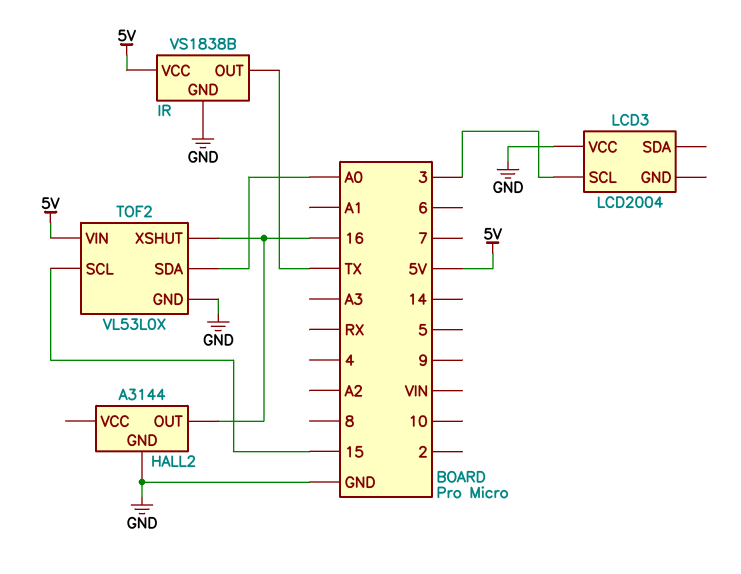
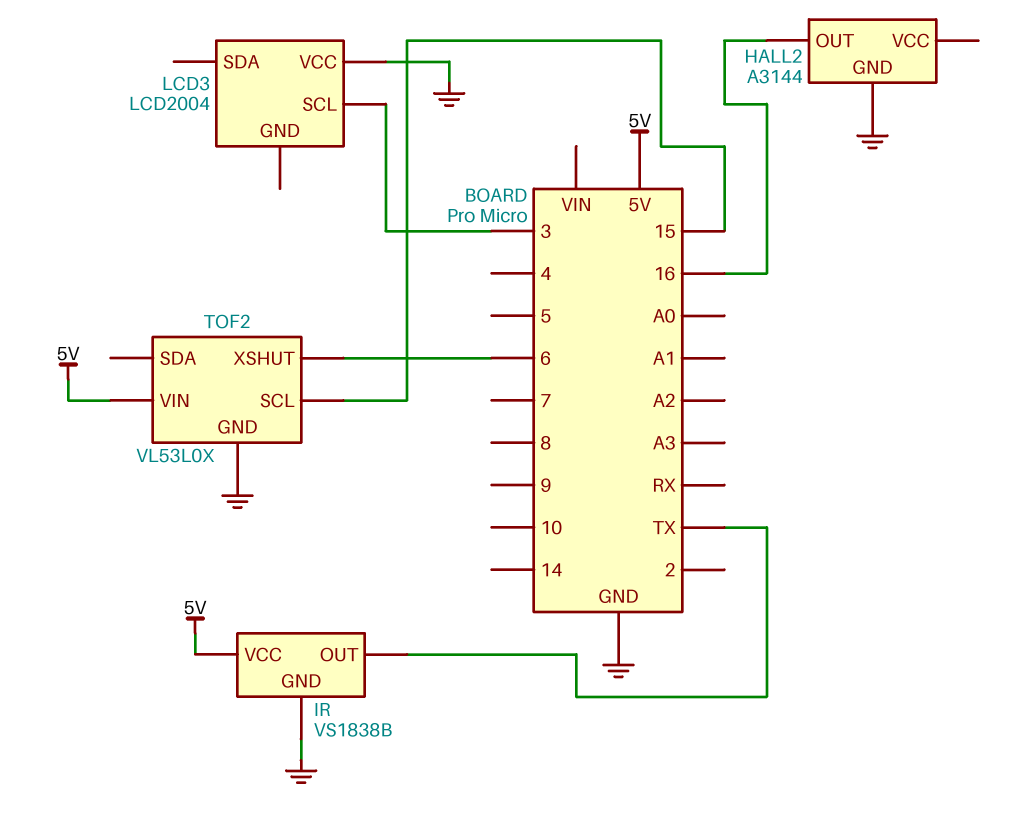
TOF2 pin SDA: A0 -> none
TOF2 pin XSHUT: 16 -> 6

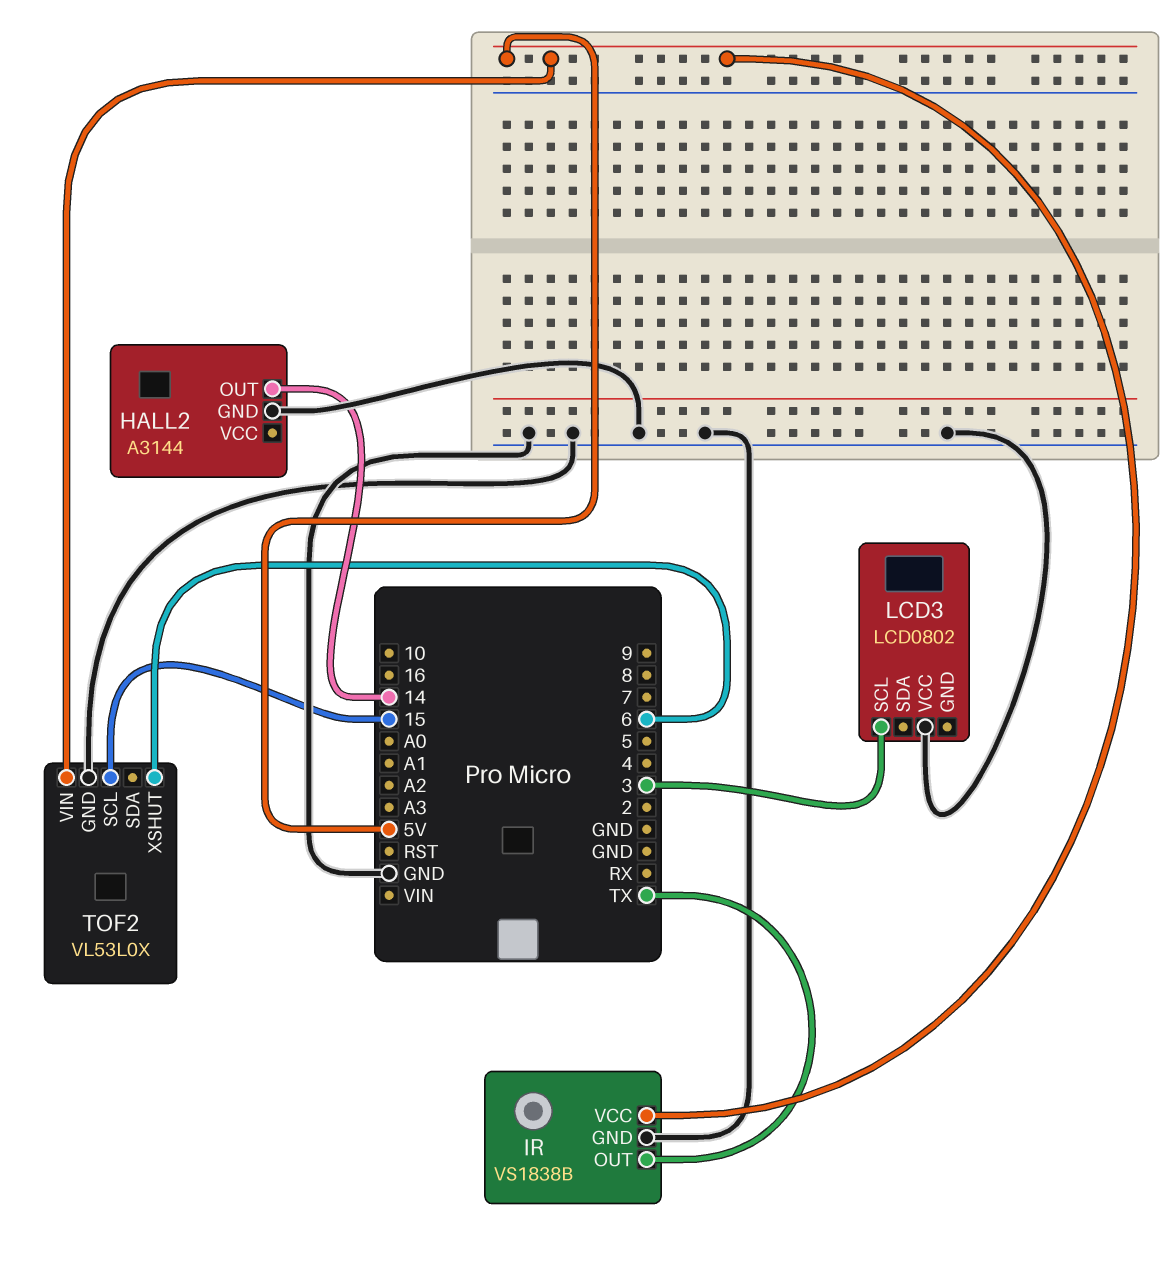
HALL2 pin OUT: 16 -> 14
LCD3: LCD2004 -> LCD0802

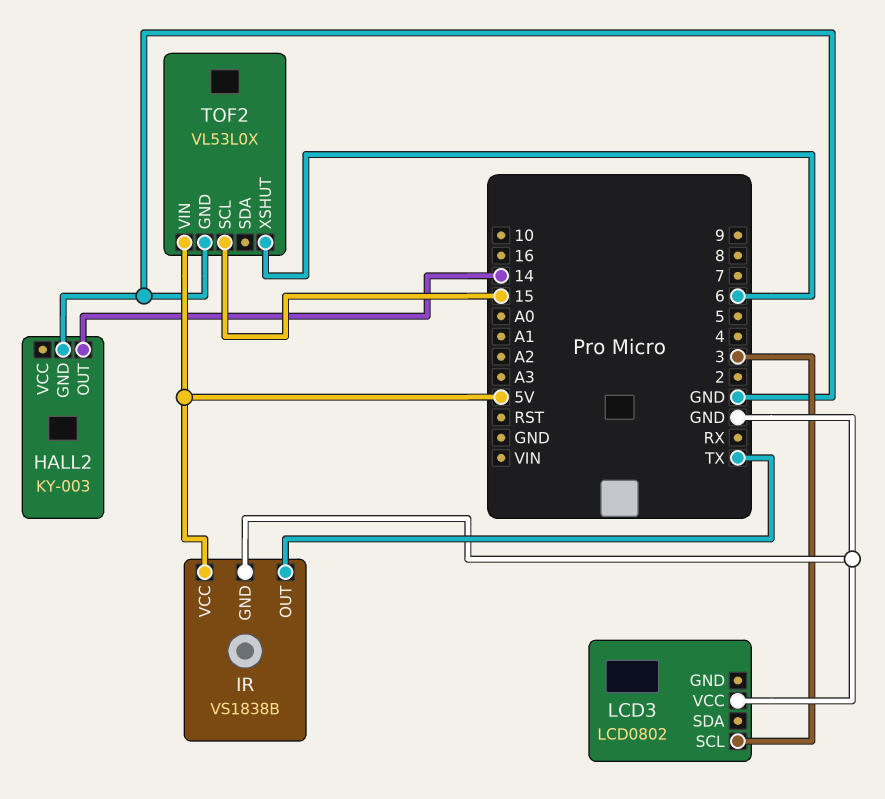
HALL2: A3144 -> KY-003

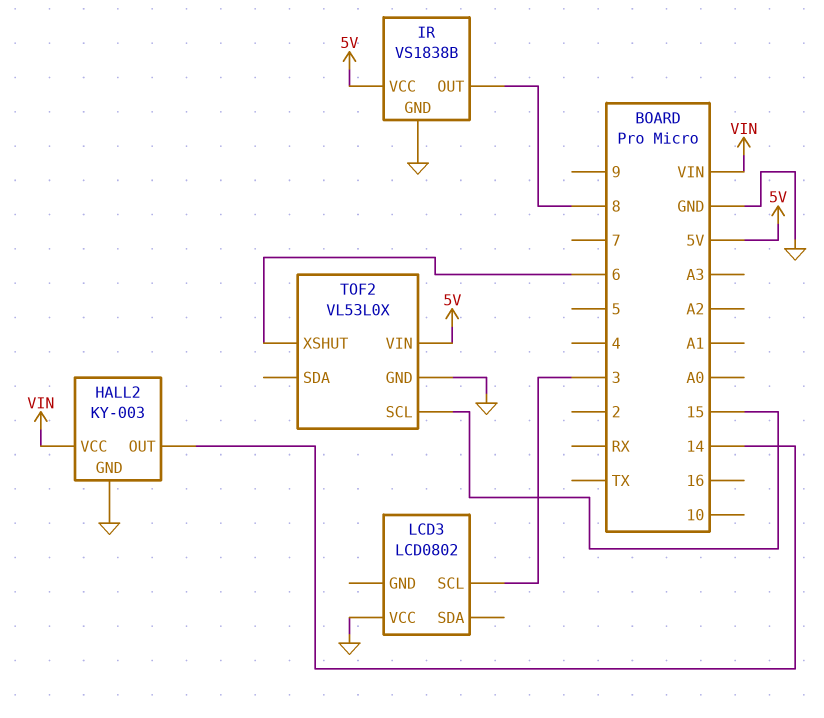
HALL2 pin VCC: none -> VIN
IR pin OUT: TX -> 8

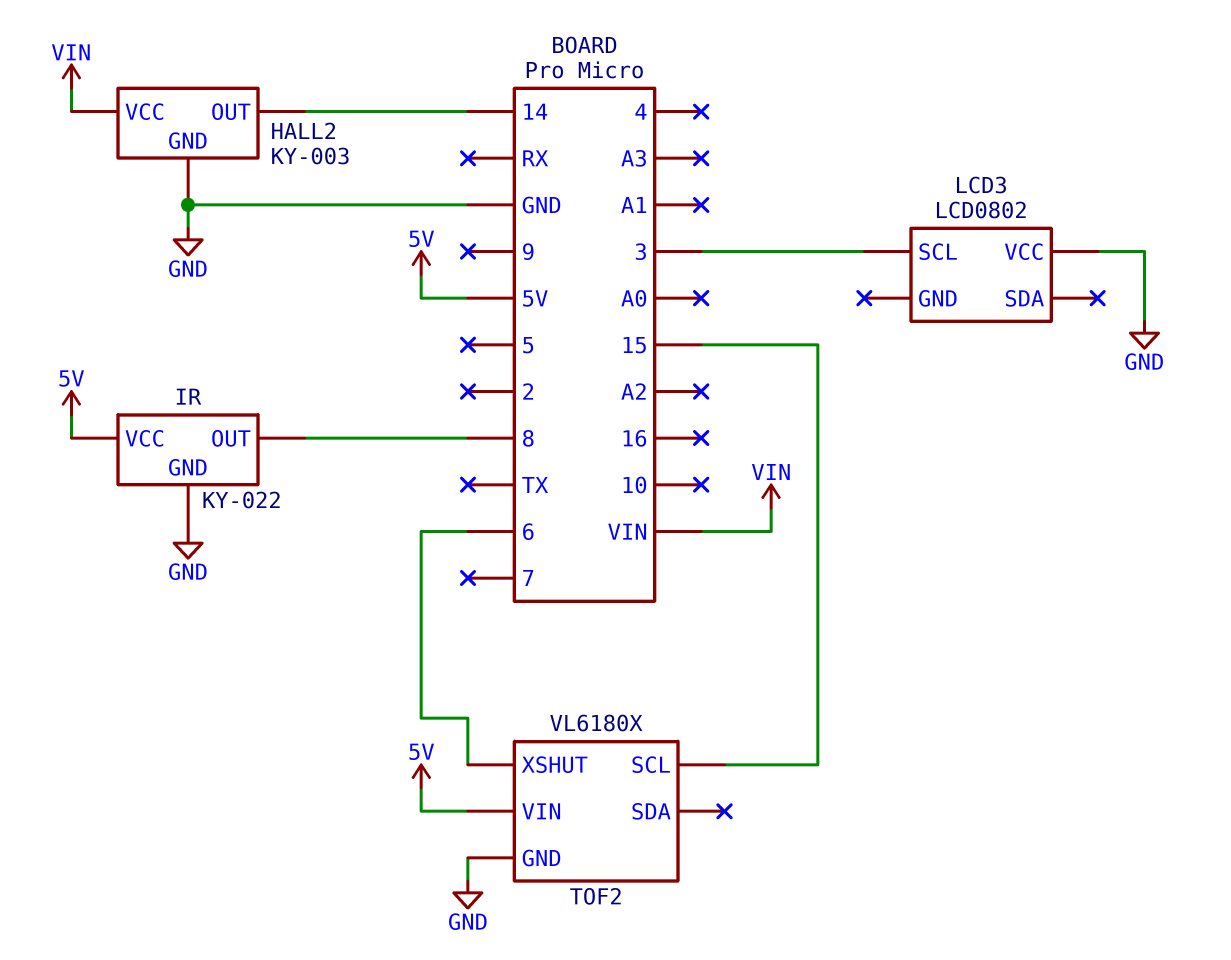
IR: VS1838B -> KY-022
TOF2: VL53L0X -> VL6180X

